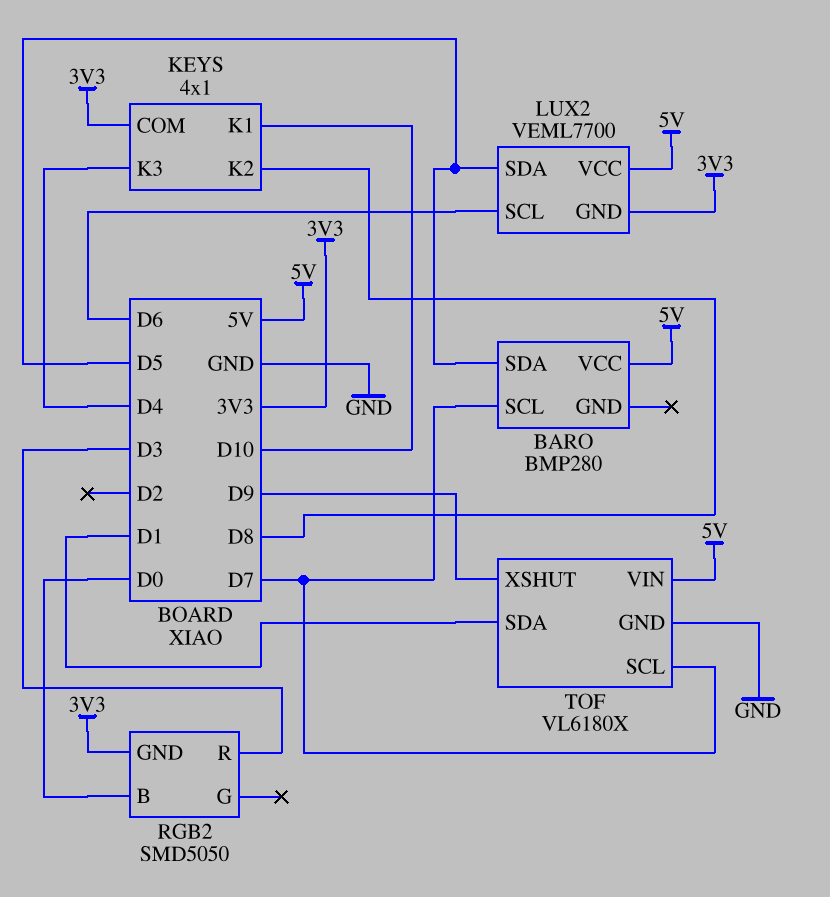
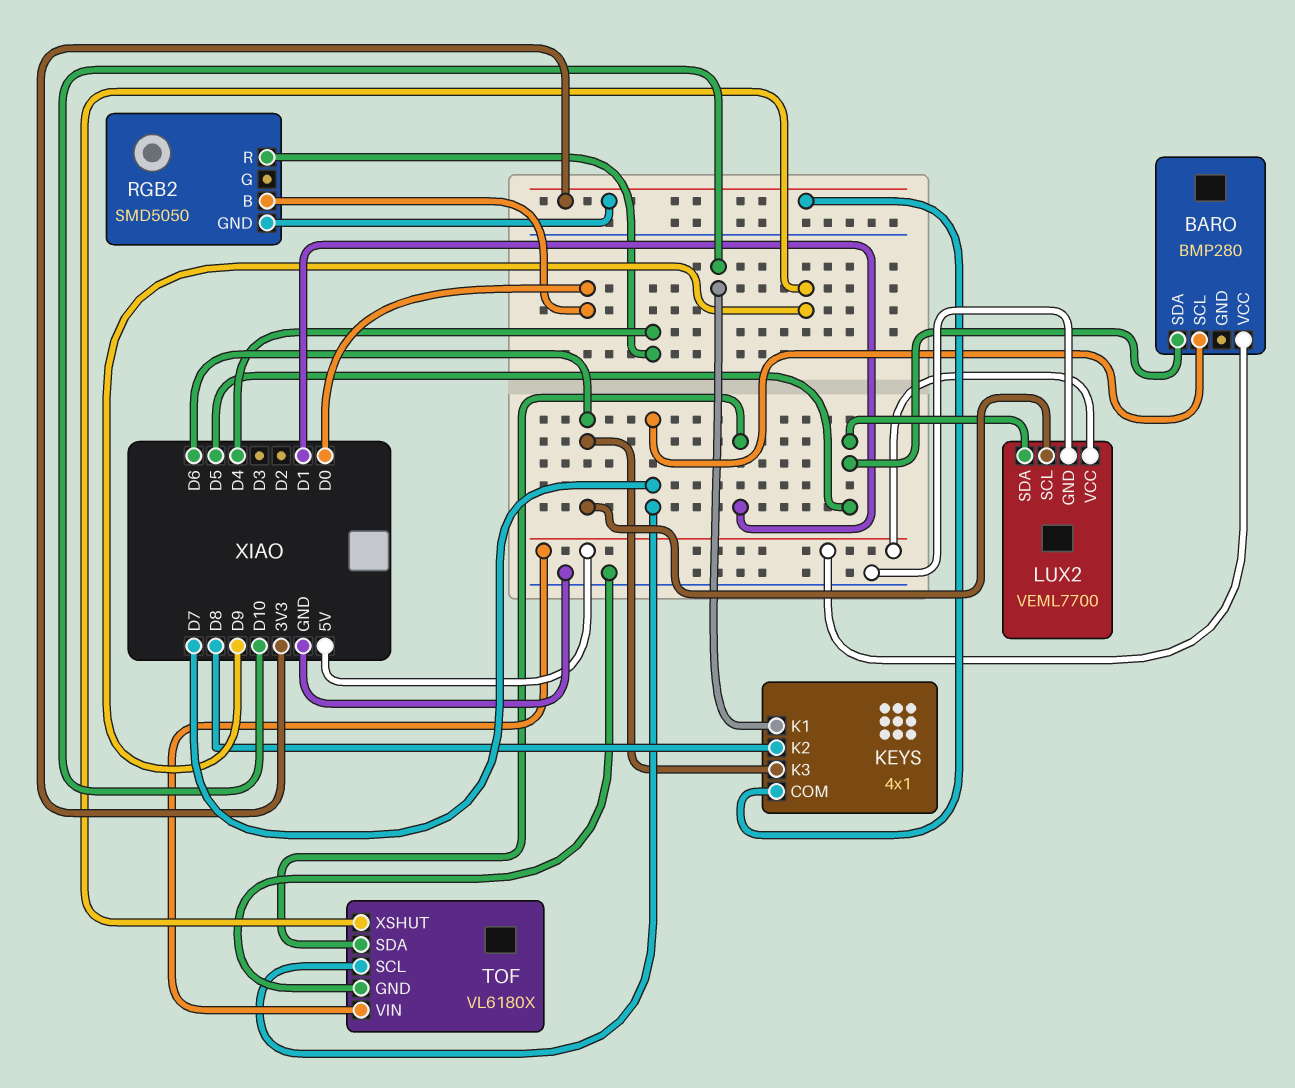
KEYS pin K3: D4 -> D6
LUX2 pin GND: 3V3 -> GND
RGB2 pin R: D3 -> D4

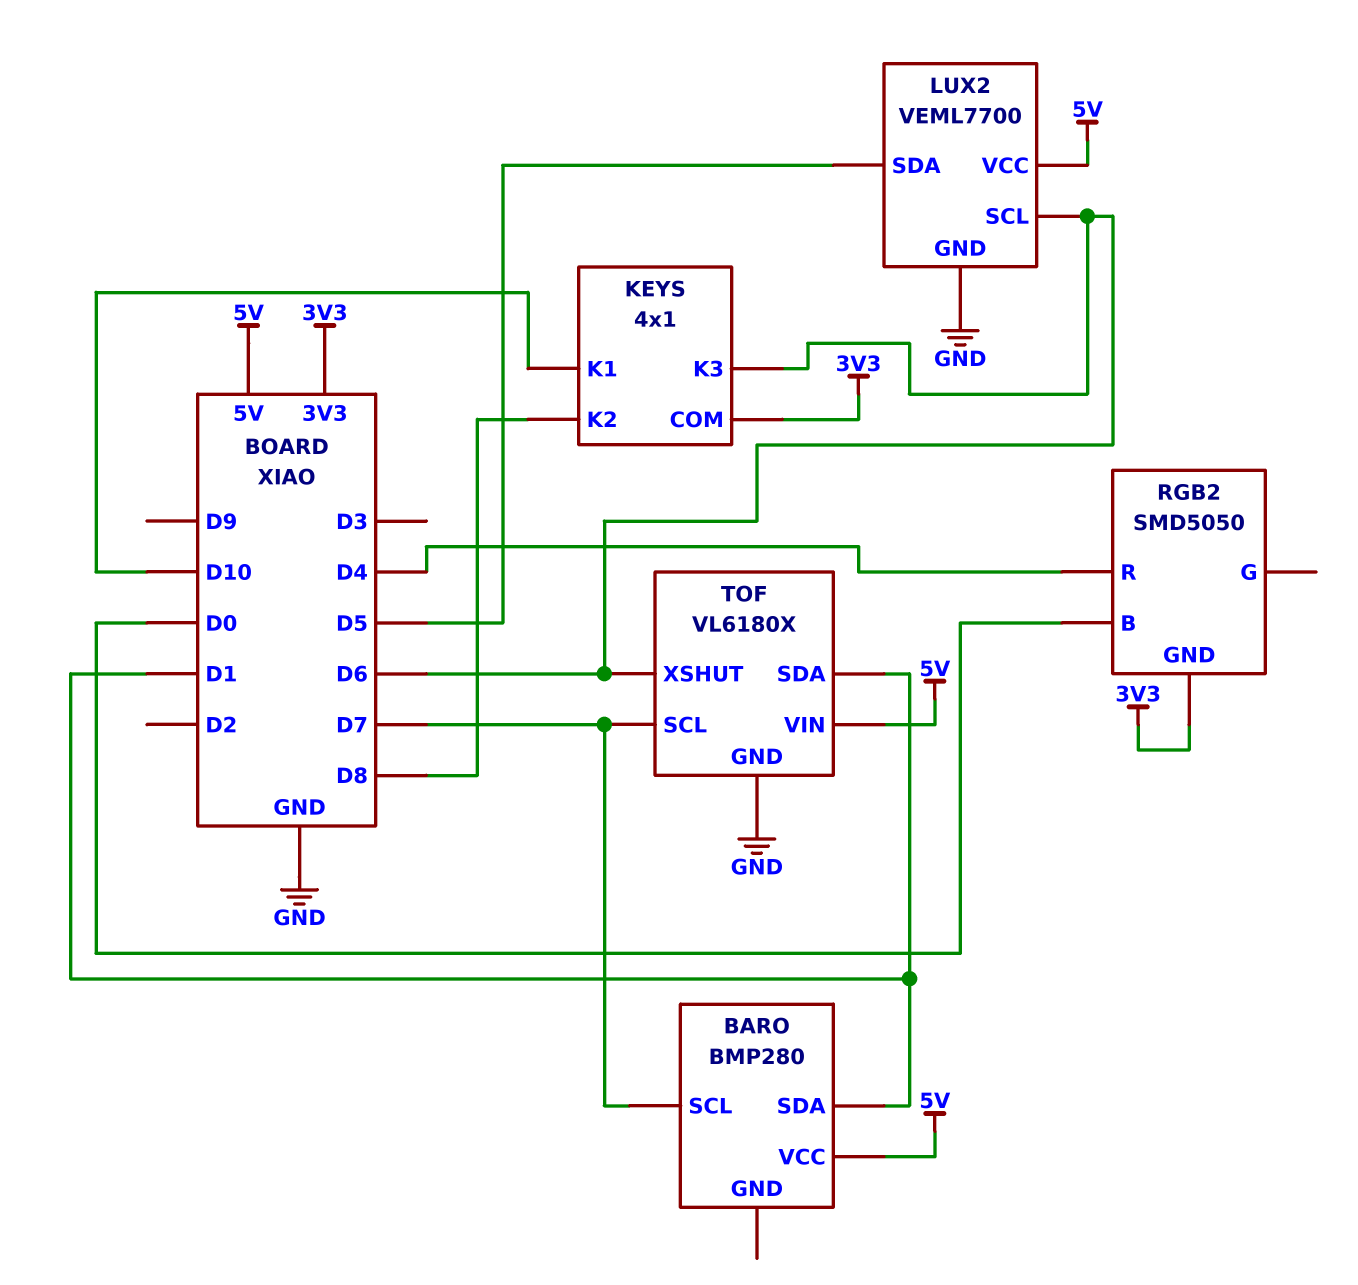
BARO pin SDA: D5 -> D1
TOF pin XSHUT: D9 -> D6

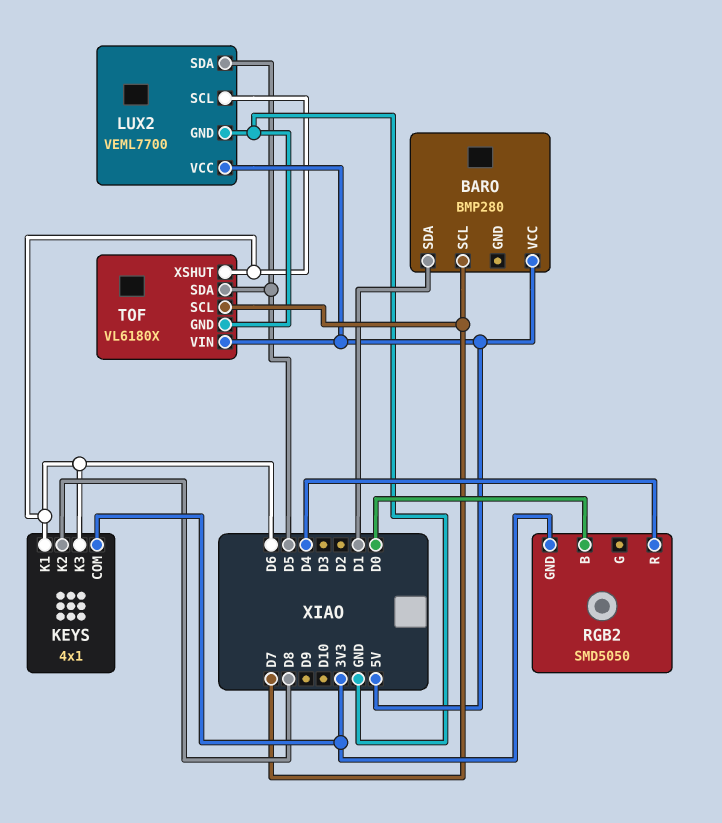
KEYS pin K1: D10 -> D6
TOF pin SDA: D1 -> D5

